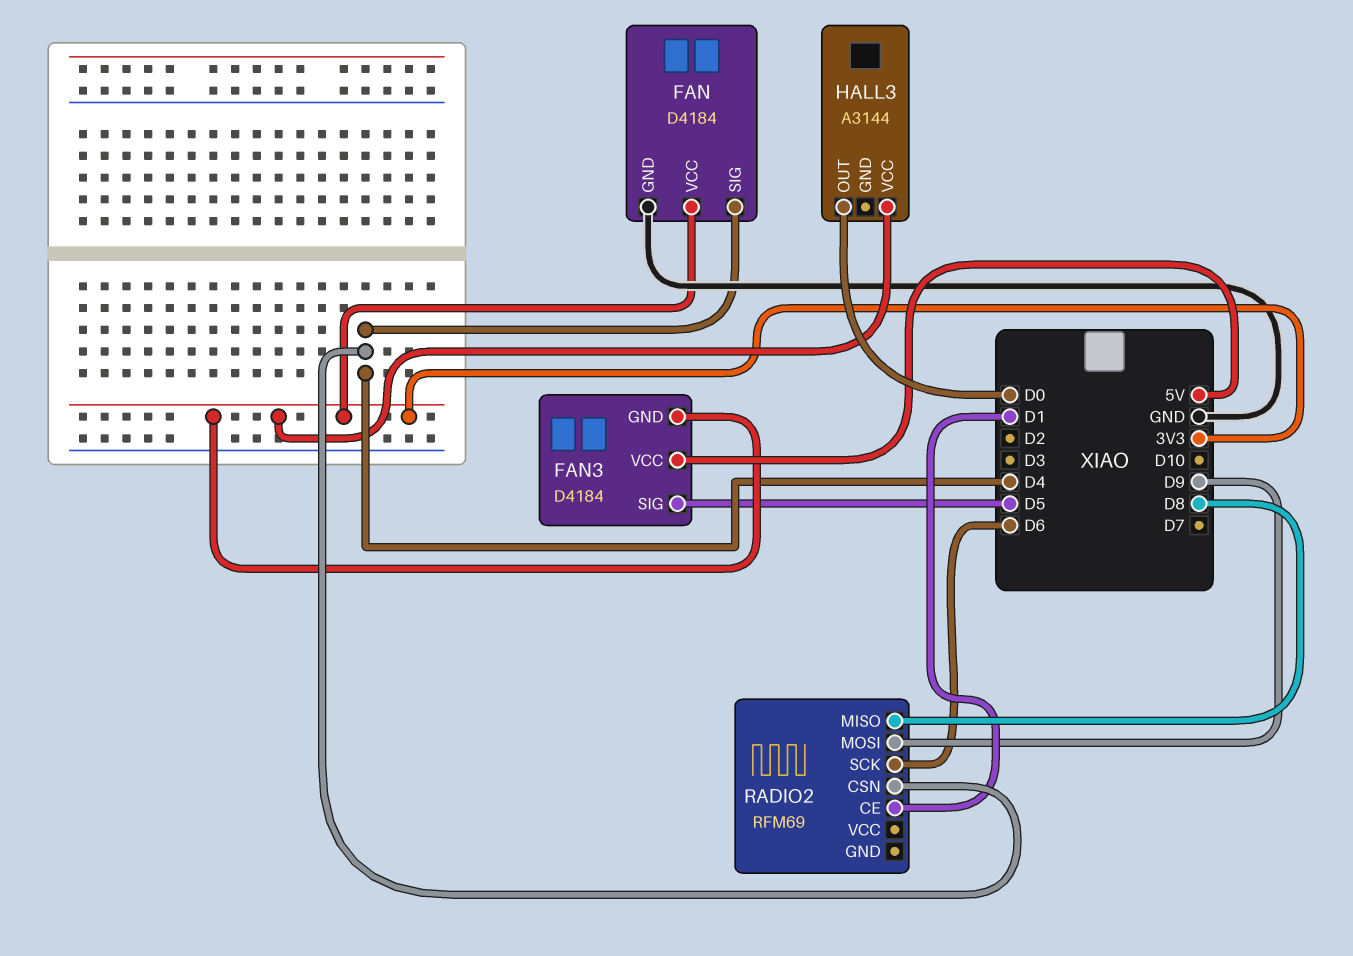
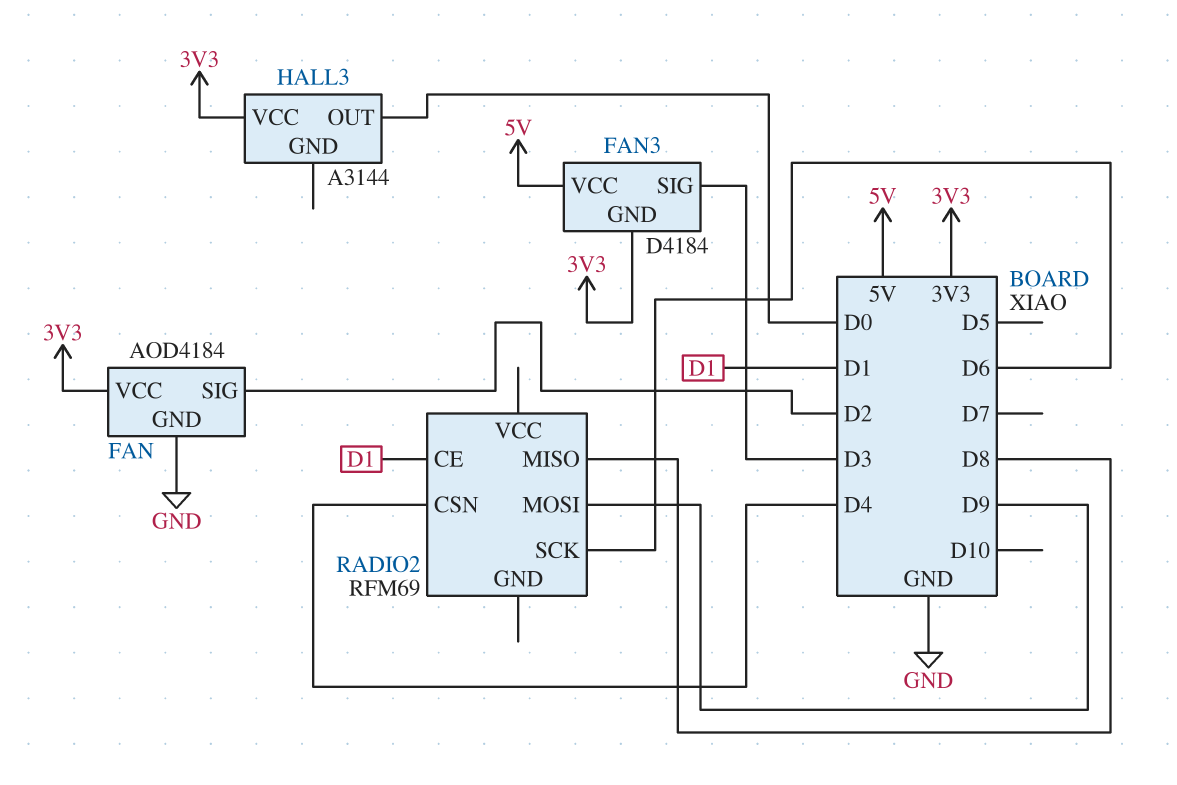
FAN: D4184 -> AOD4184
FAN pin SIG: D4 -> D2
FAN3 pin SIG: D5 -> D3

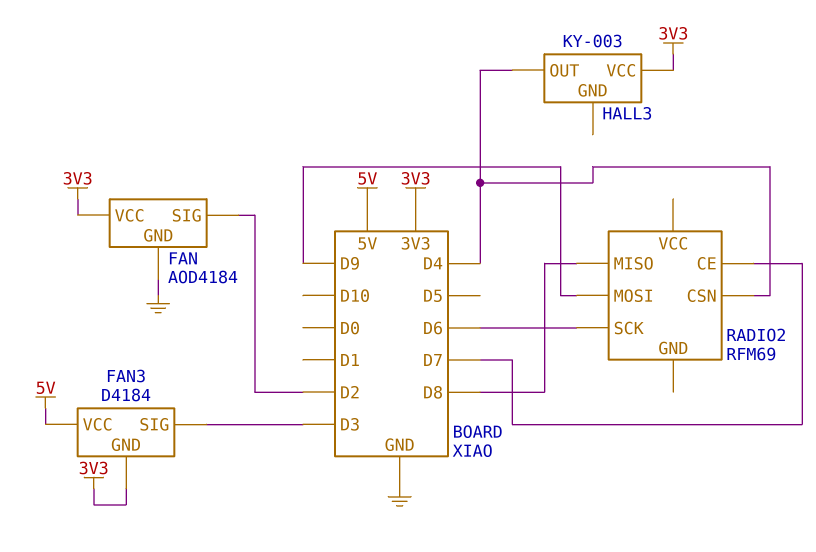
HALL3: A3144 -> KY-003
HALL3 pin OUT: D0 -> D4
RADIO2 pin CE: D1 -> D7

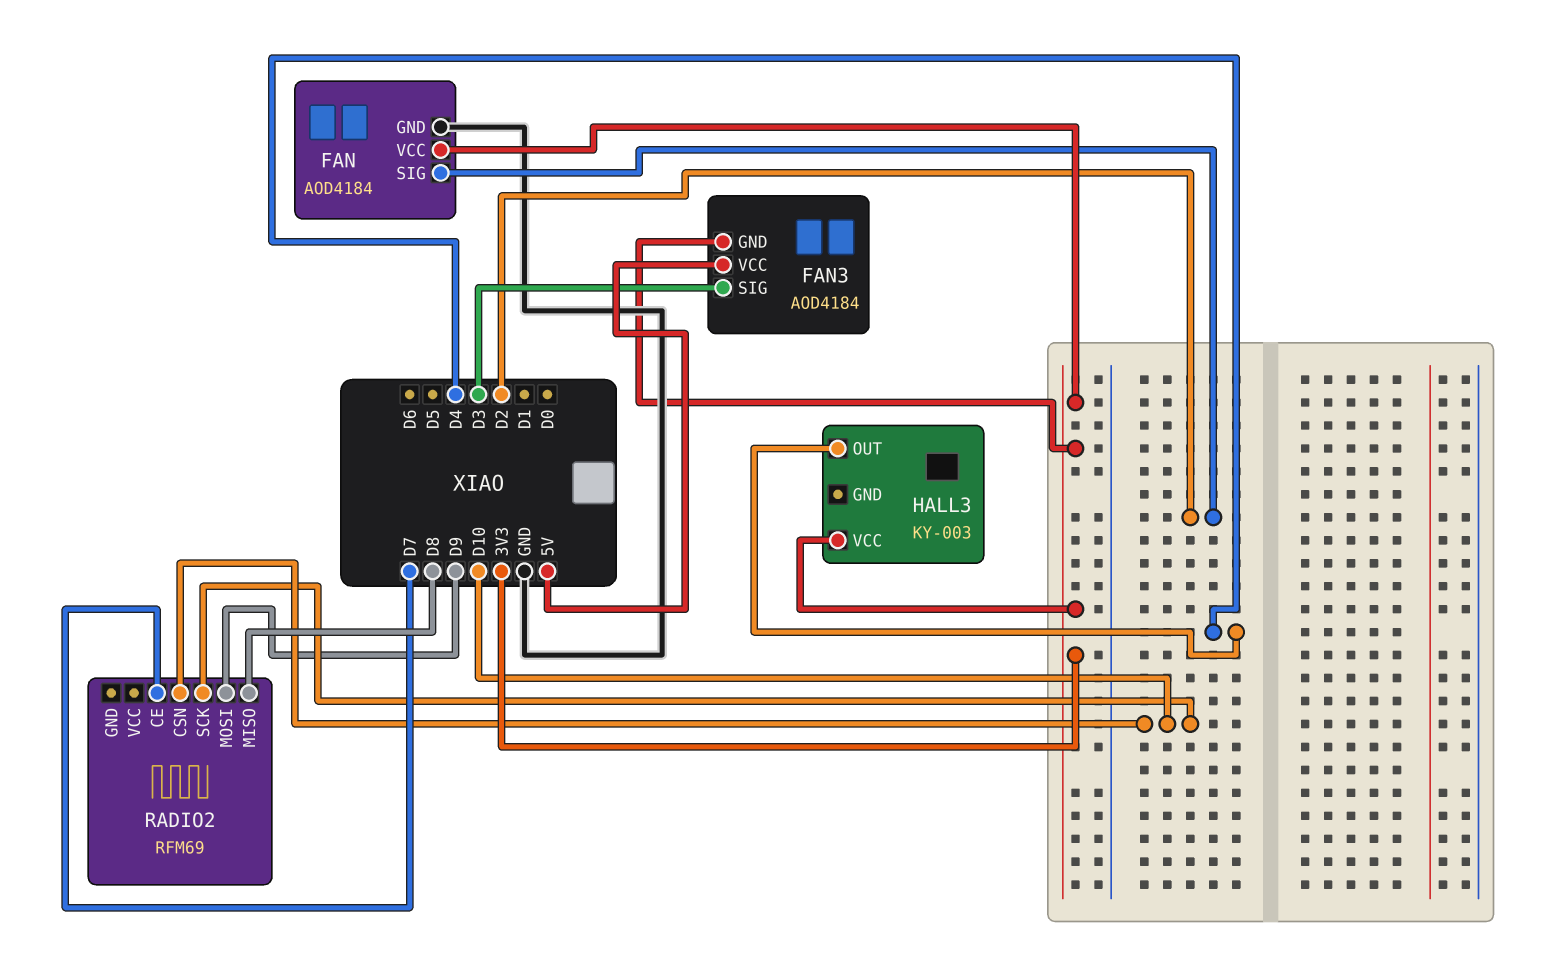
FAN3: D4184 -> AOD4184
RADIO2 pin CSN: D4 -> D10
RADIO2 pin SCK: D6 -> D10

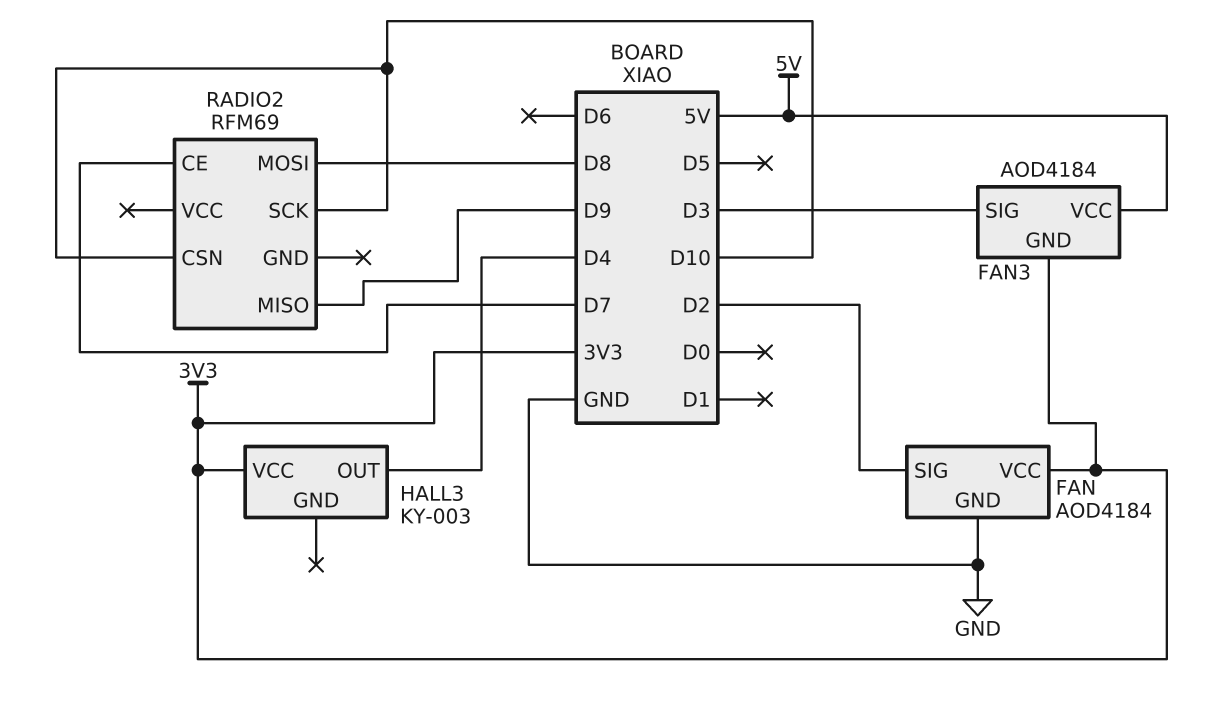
RADIO2 pin MISO: D8 -> D9
RADIO2 pin MOSI: D9 -> D8

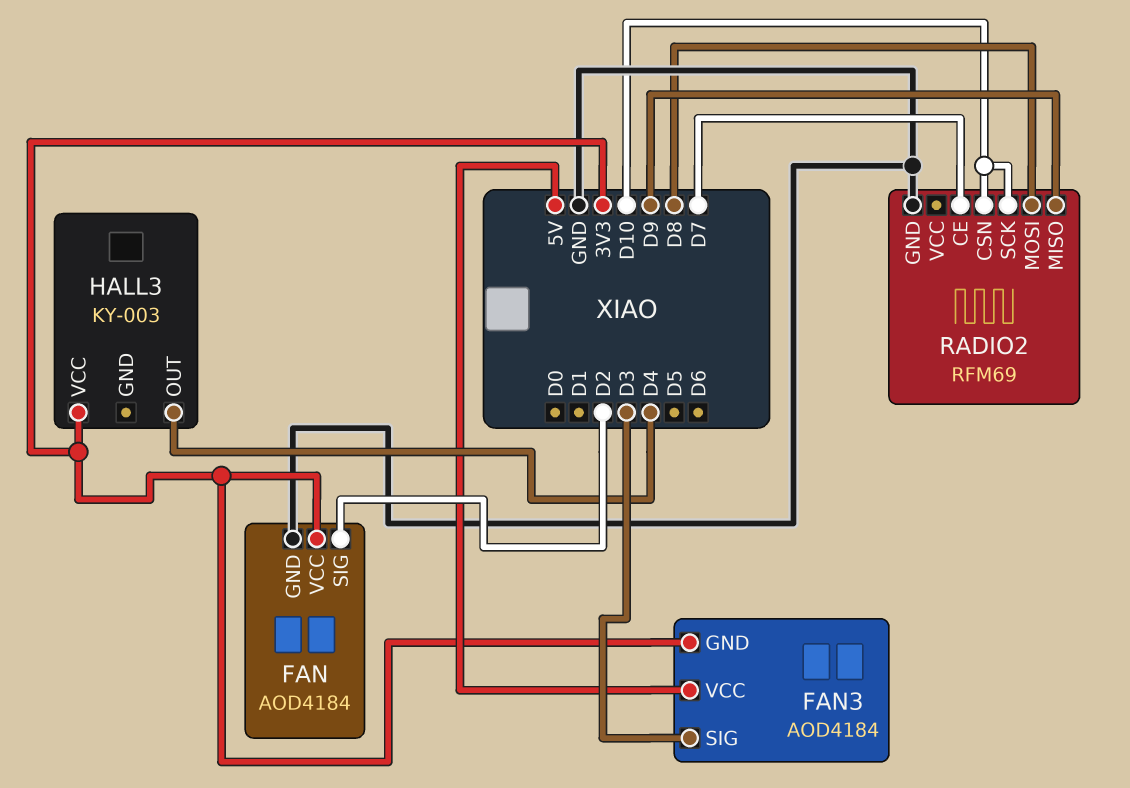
RADIO2 pin GND: none -> GND

